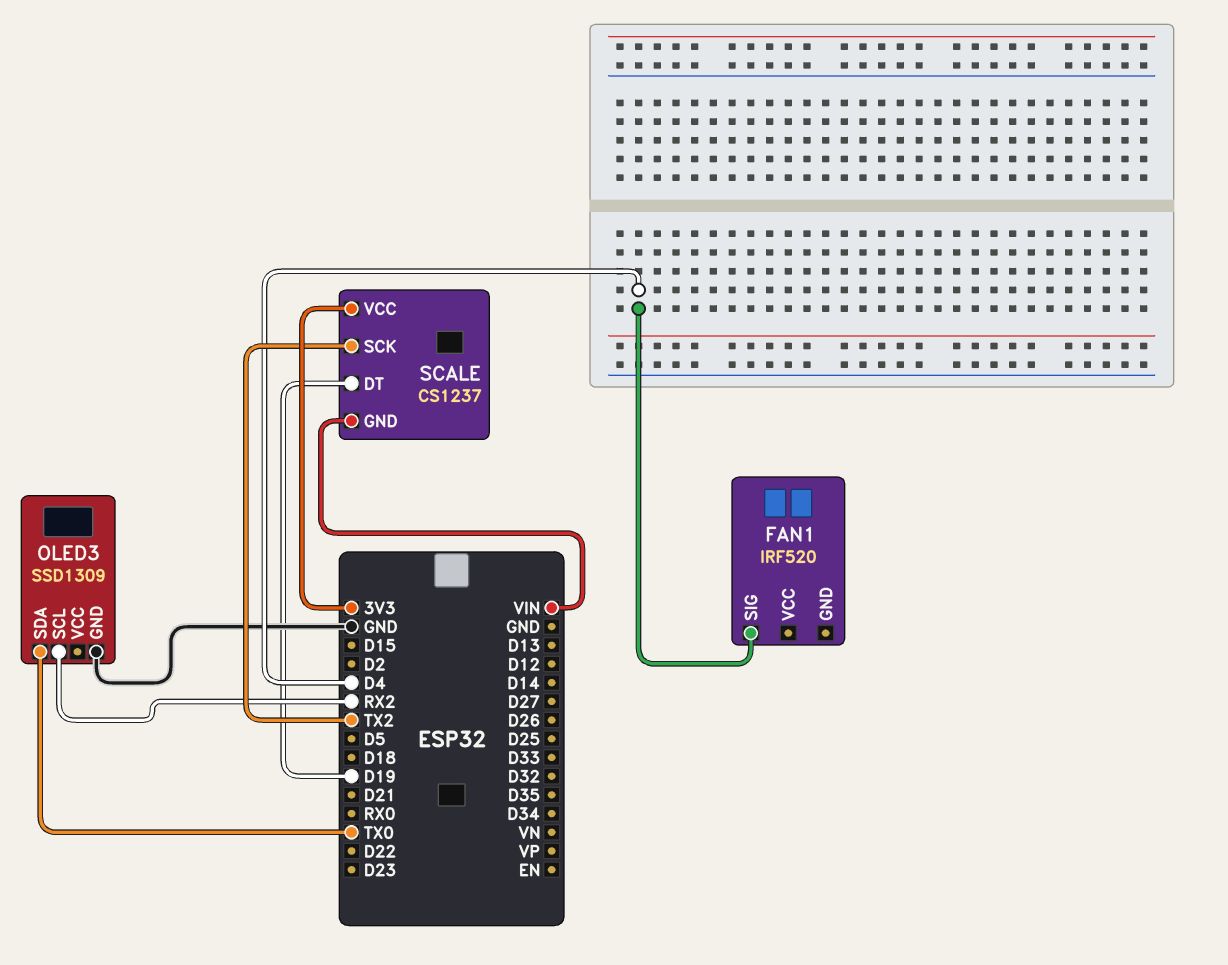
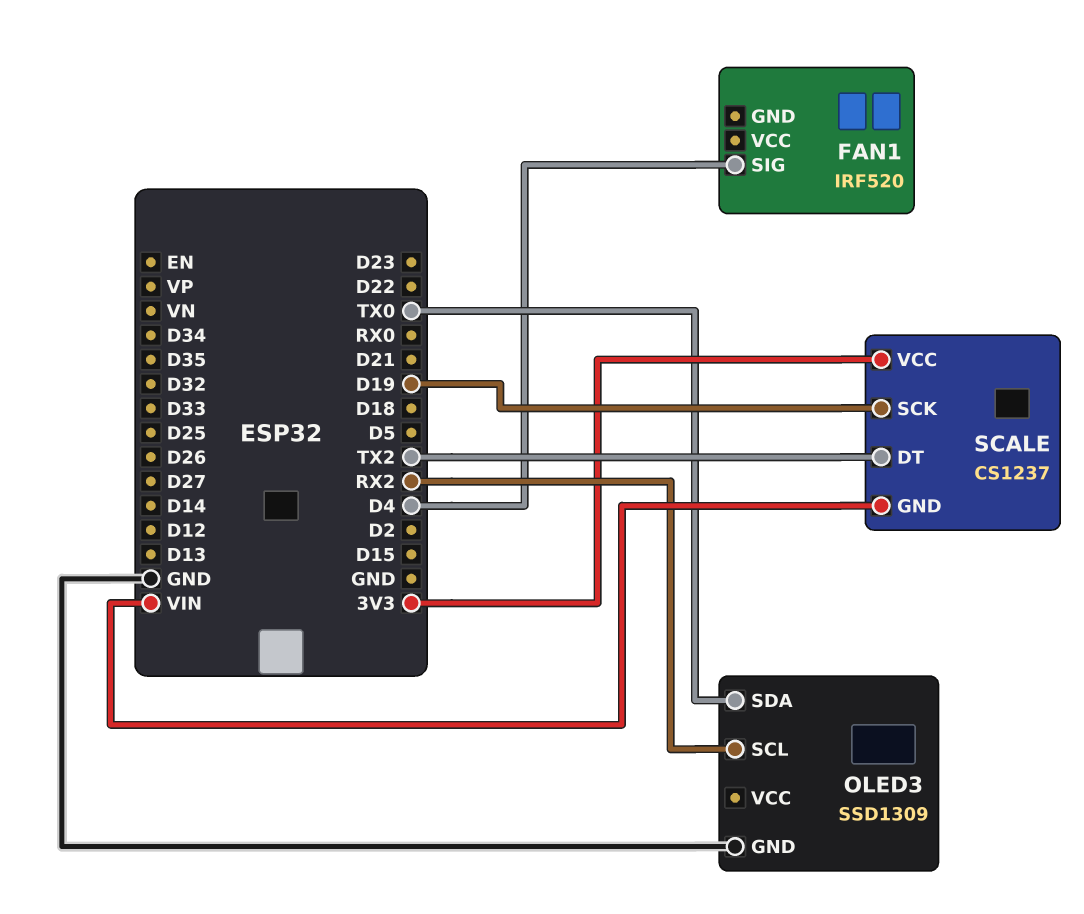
SCALE pin DT: D19 -> TX2
SCALE pin SCK: TX2 -> D19

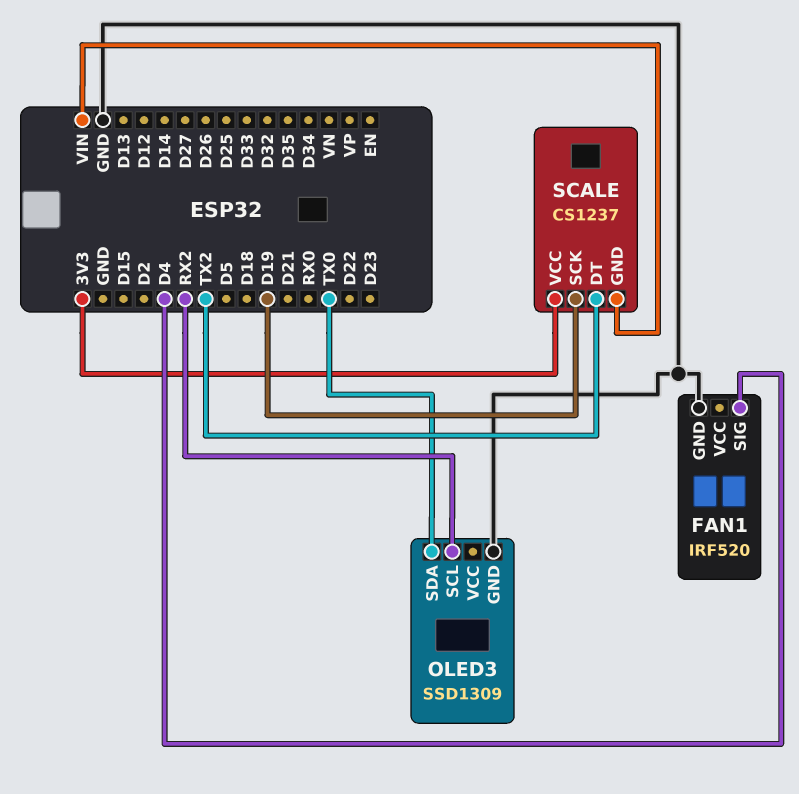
FAN1 pin GND: none -> GND

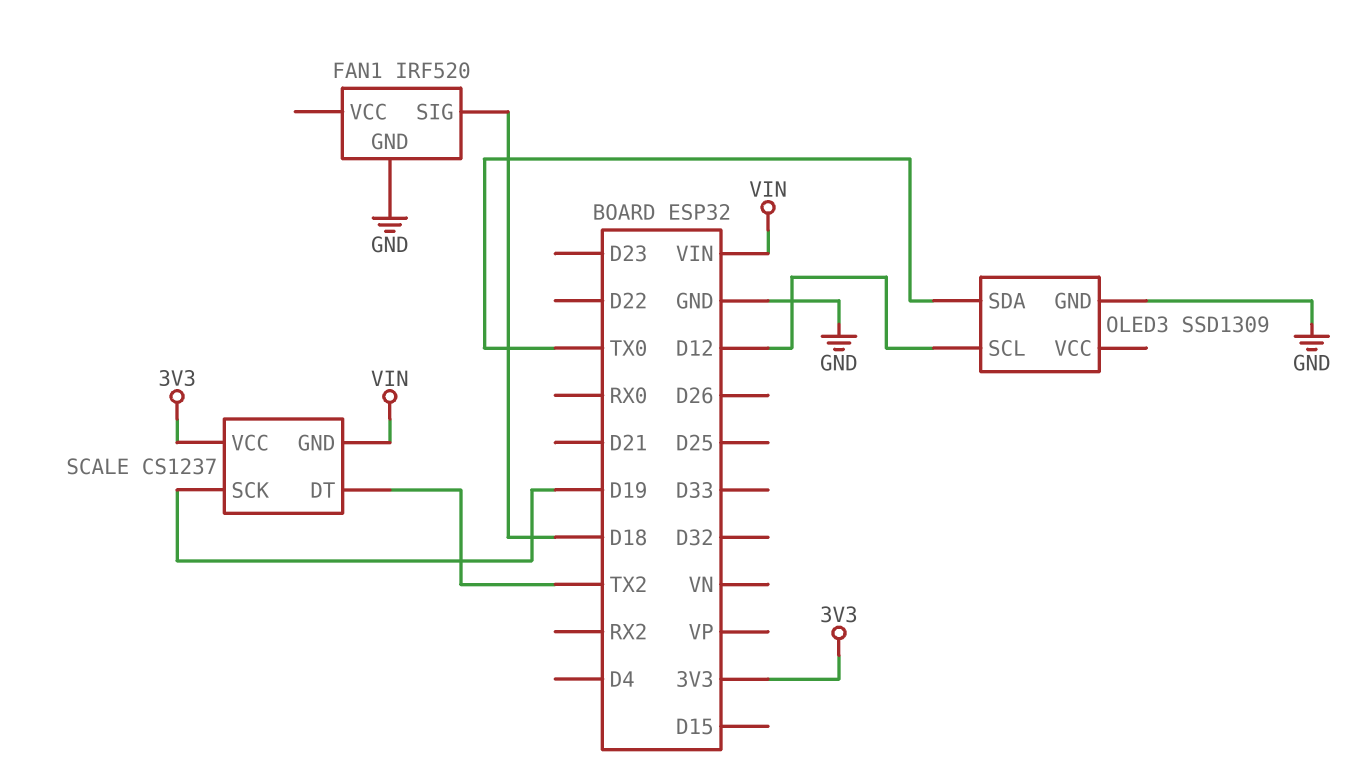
FAN1 pin SIG: D4 -> D18
OLED3 pin SCL: RX2 -> D12

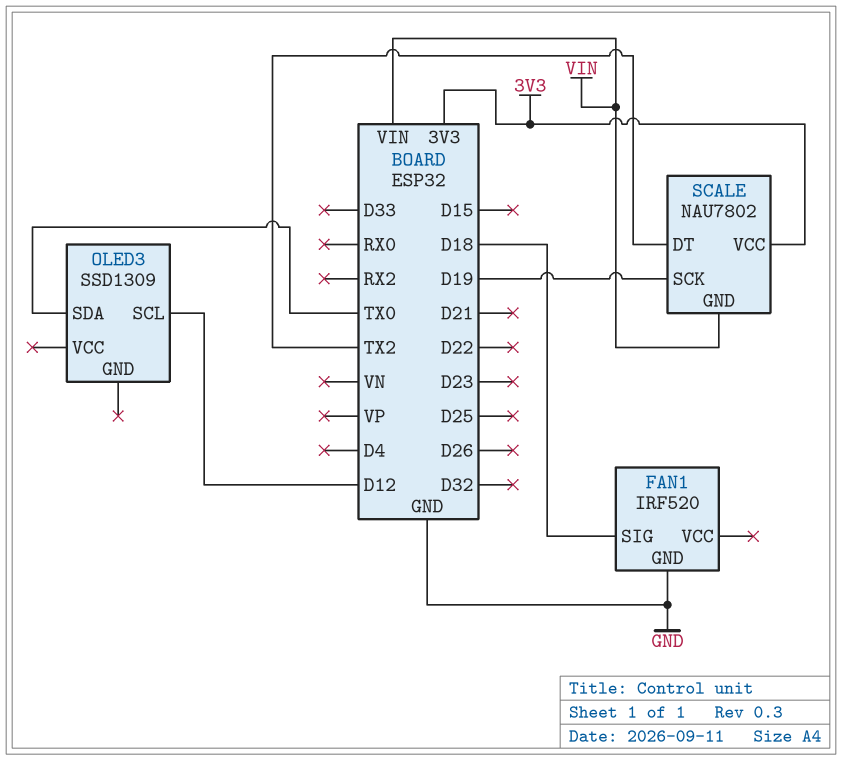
OLED3 pin GND: GND -> none
SCALE: CS1237 -> NAU7802

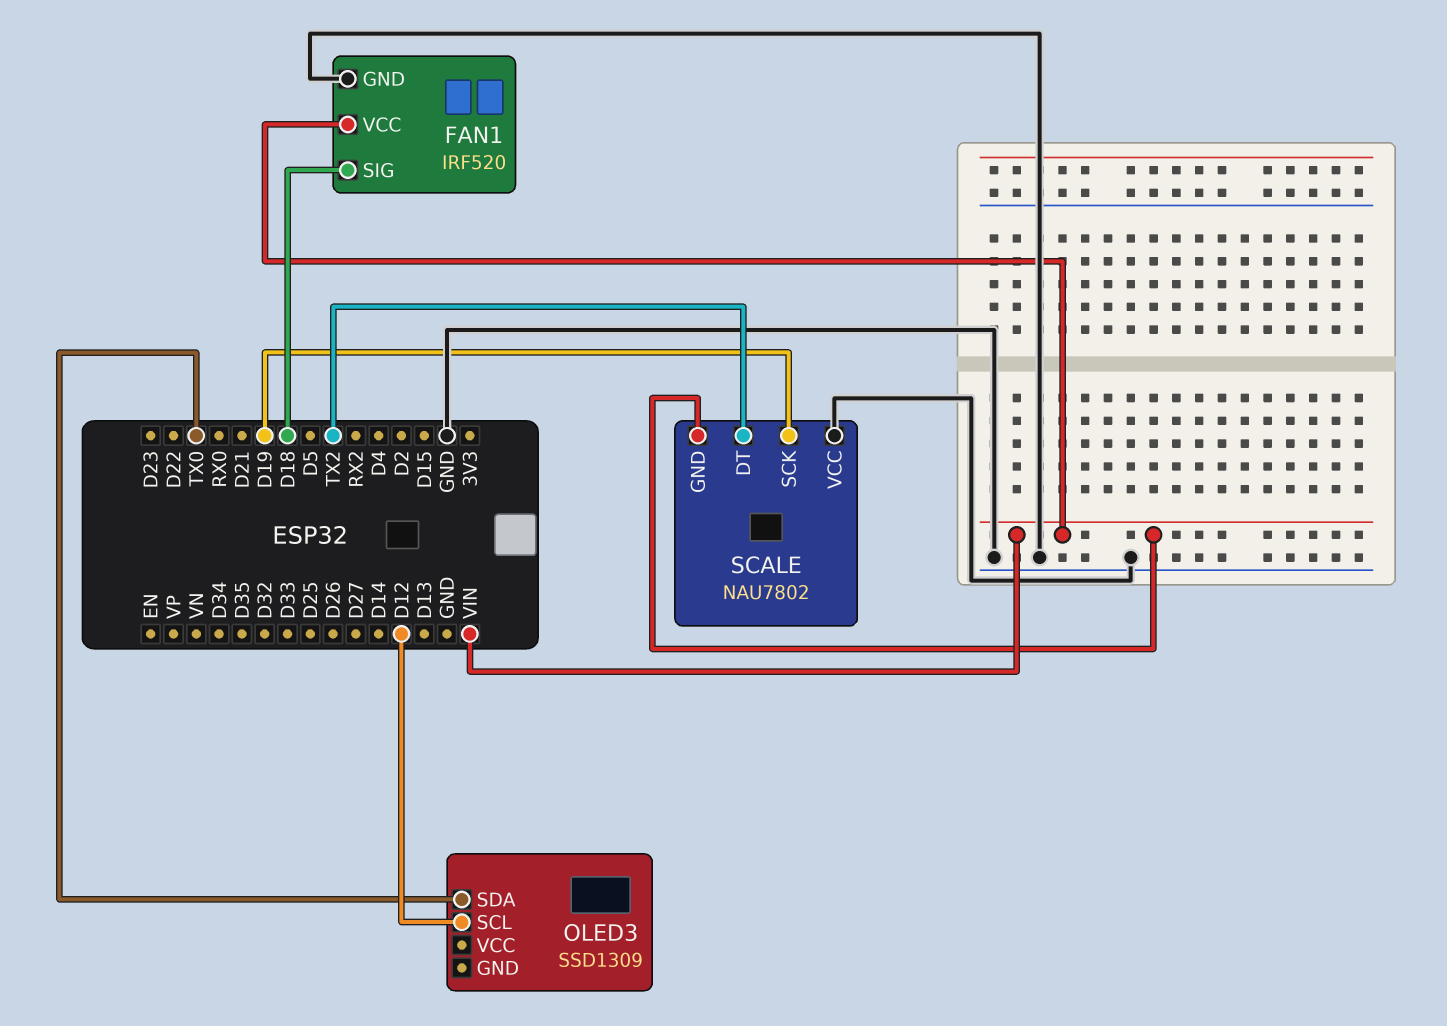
FAN1 pin VCC: none -> VIN
SCALE pin VCC: 3V3 -> GND

